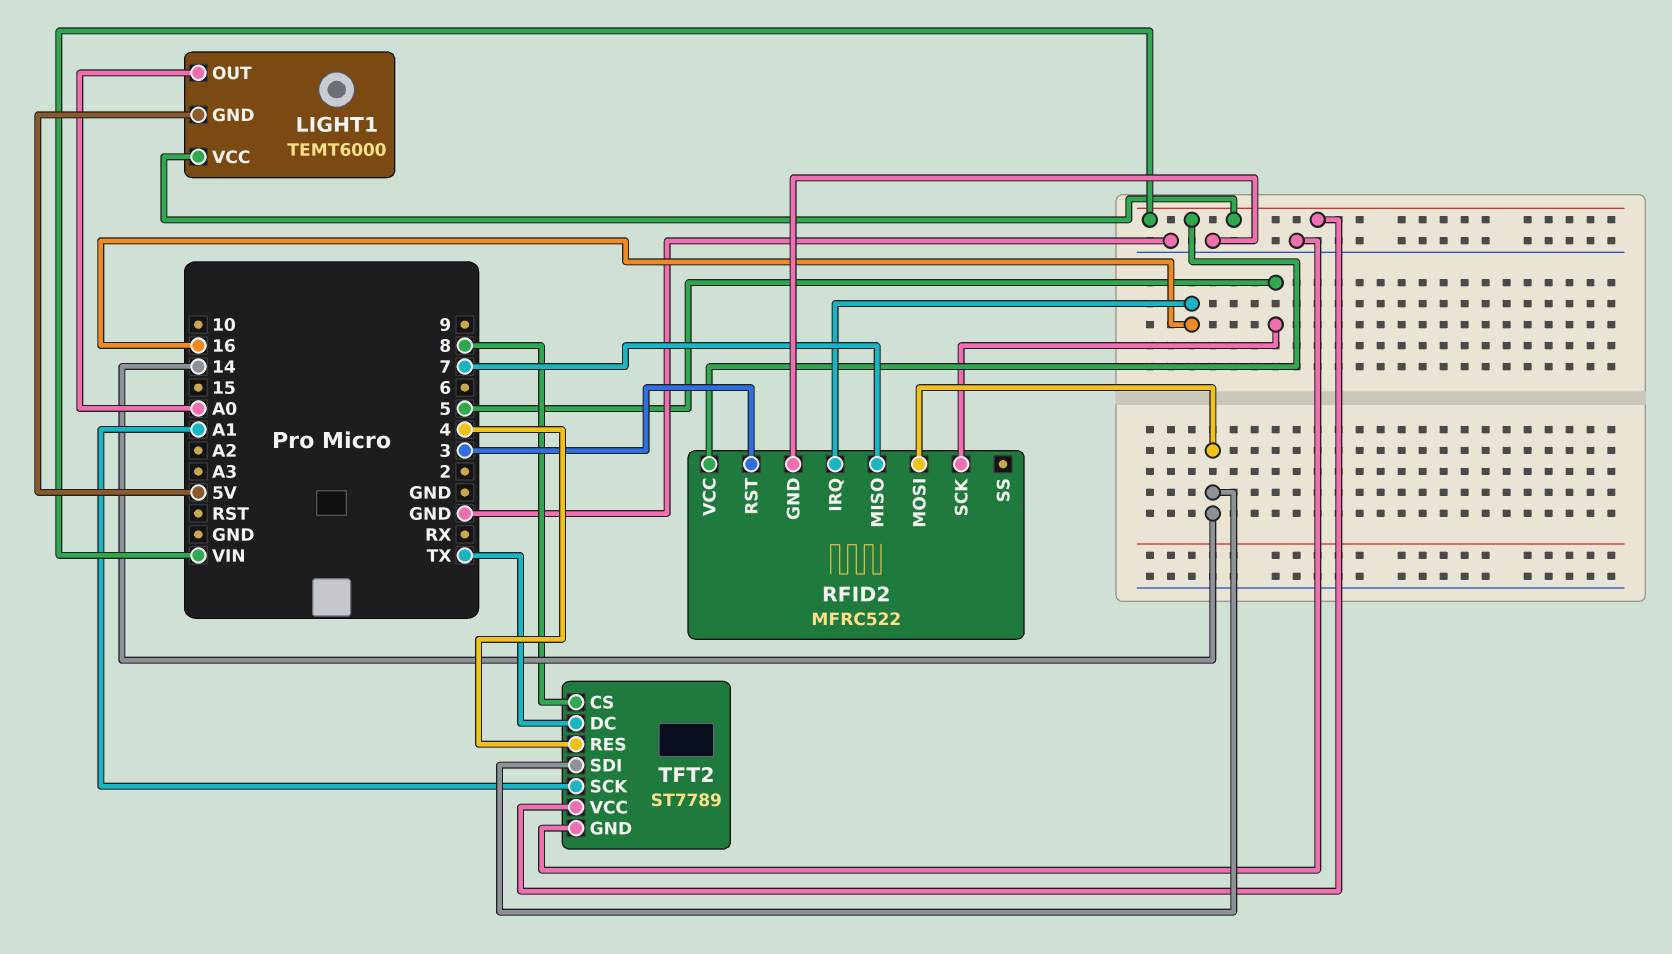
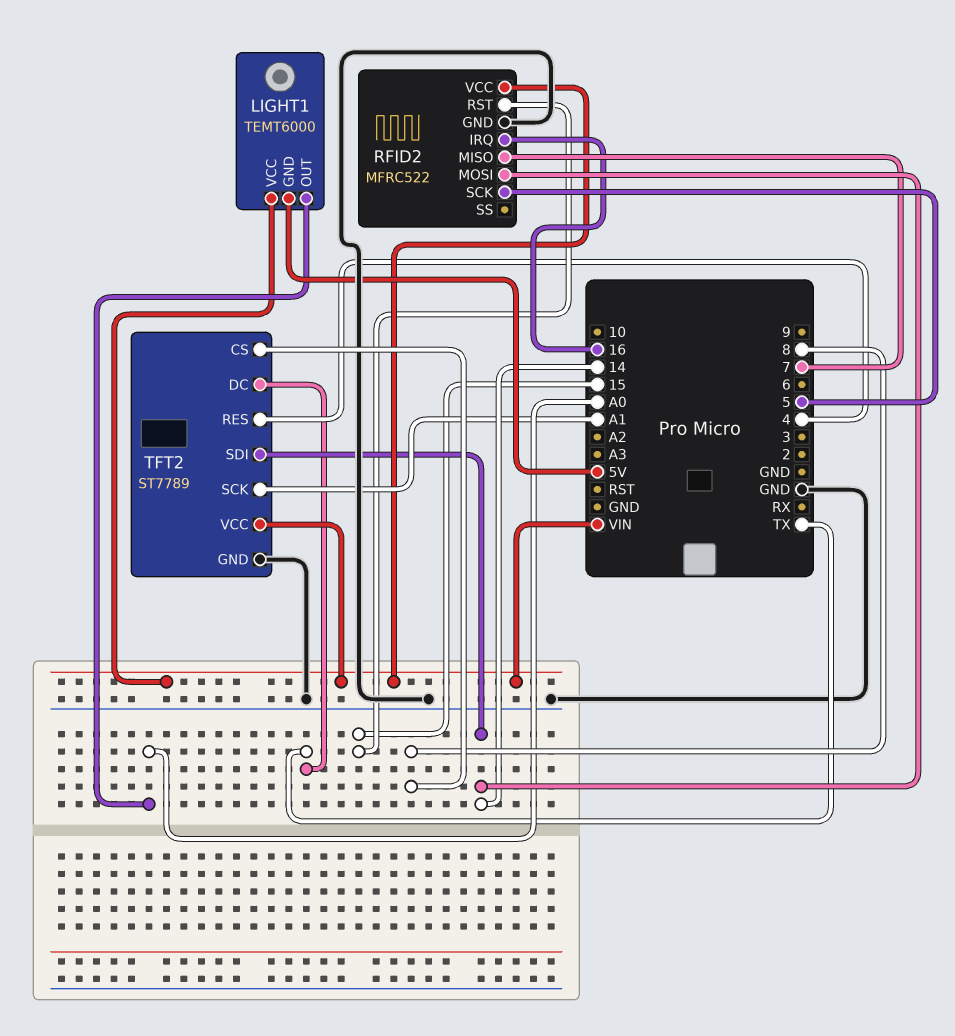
RFID2 pin RST: 3 -> 15

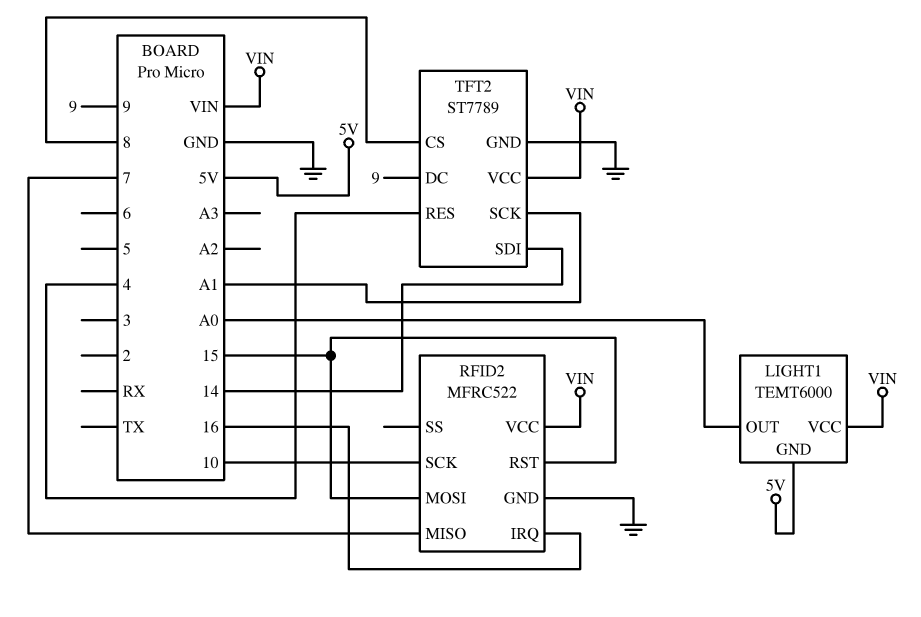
RFID2 pin MOSI: 14 -> 15
RFID2 pin SCK: 5 -> 10
TFT2 pin DC: TX -> 9

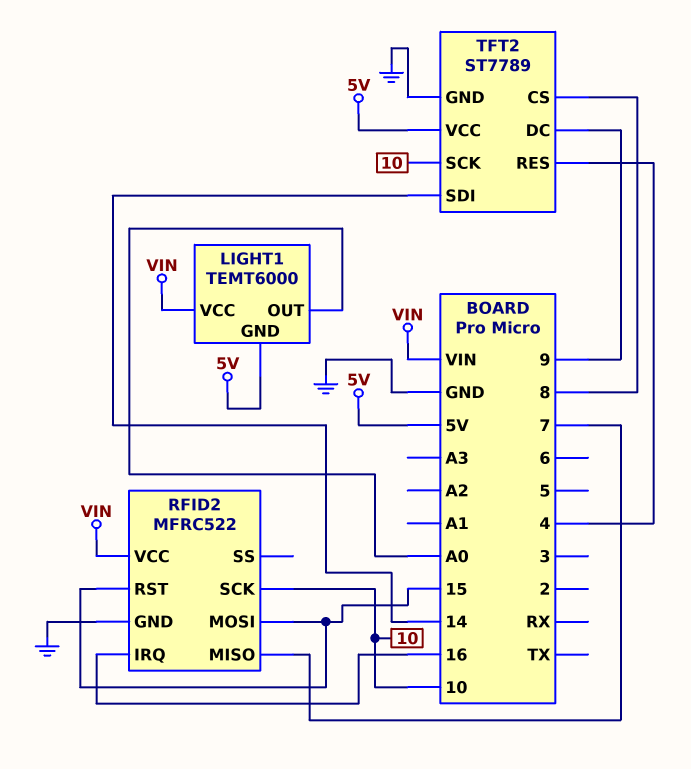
TFT2 pin SCK: A1 -> 10
TFT2 pin VCC: VIN -> 5V

